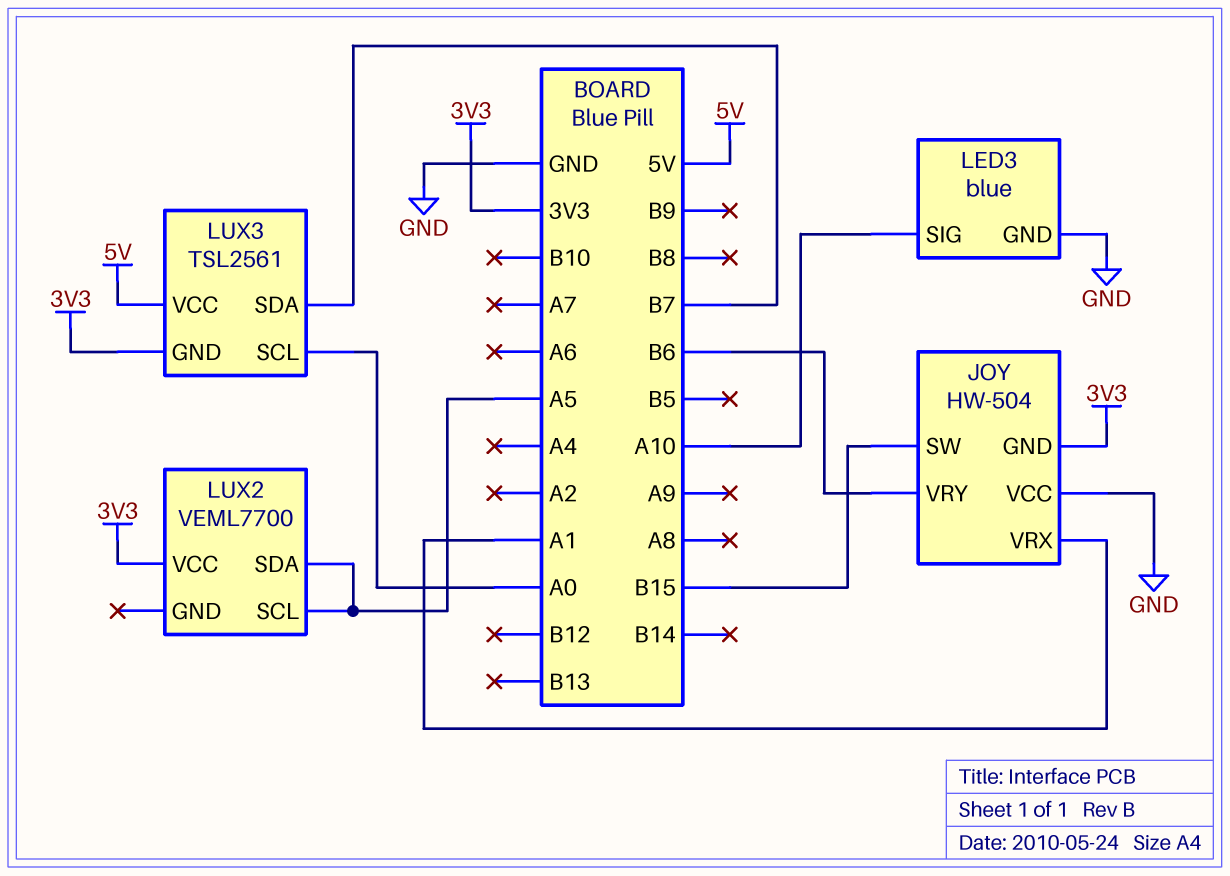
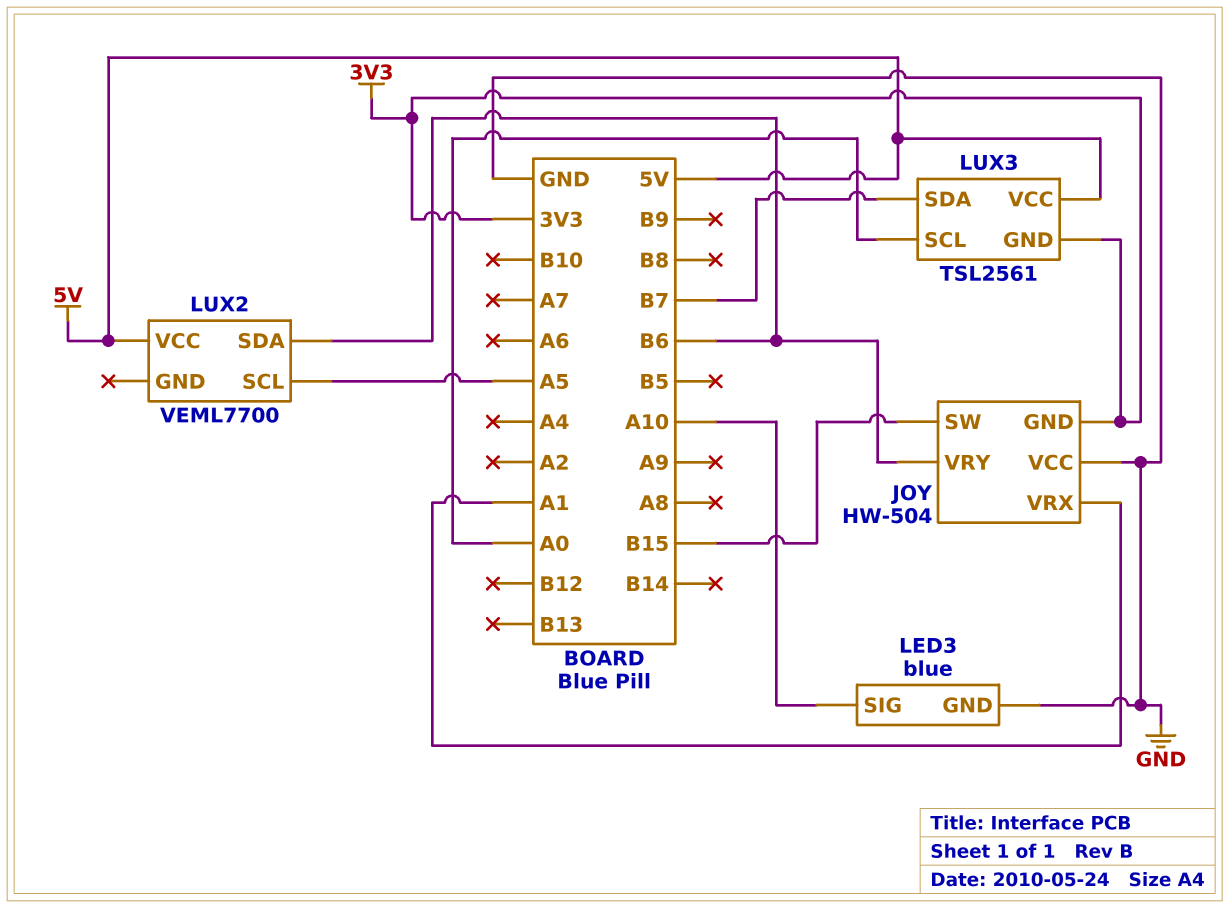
LUX2 pin SDA: A5 -> B6
LUX2 pin VCC: 3V3 -> 5V

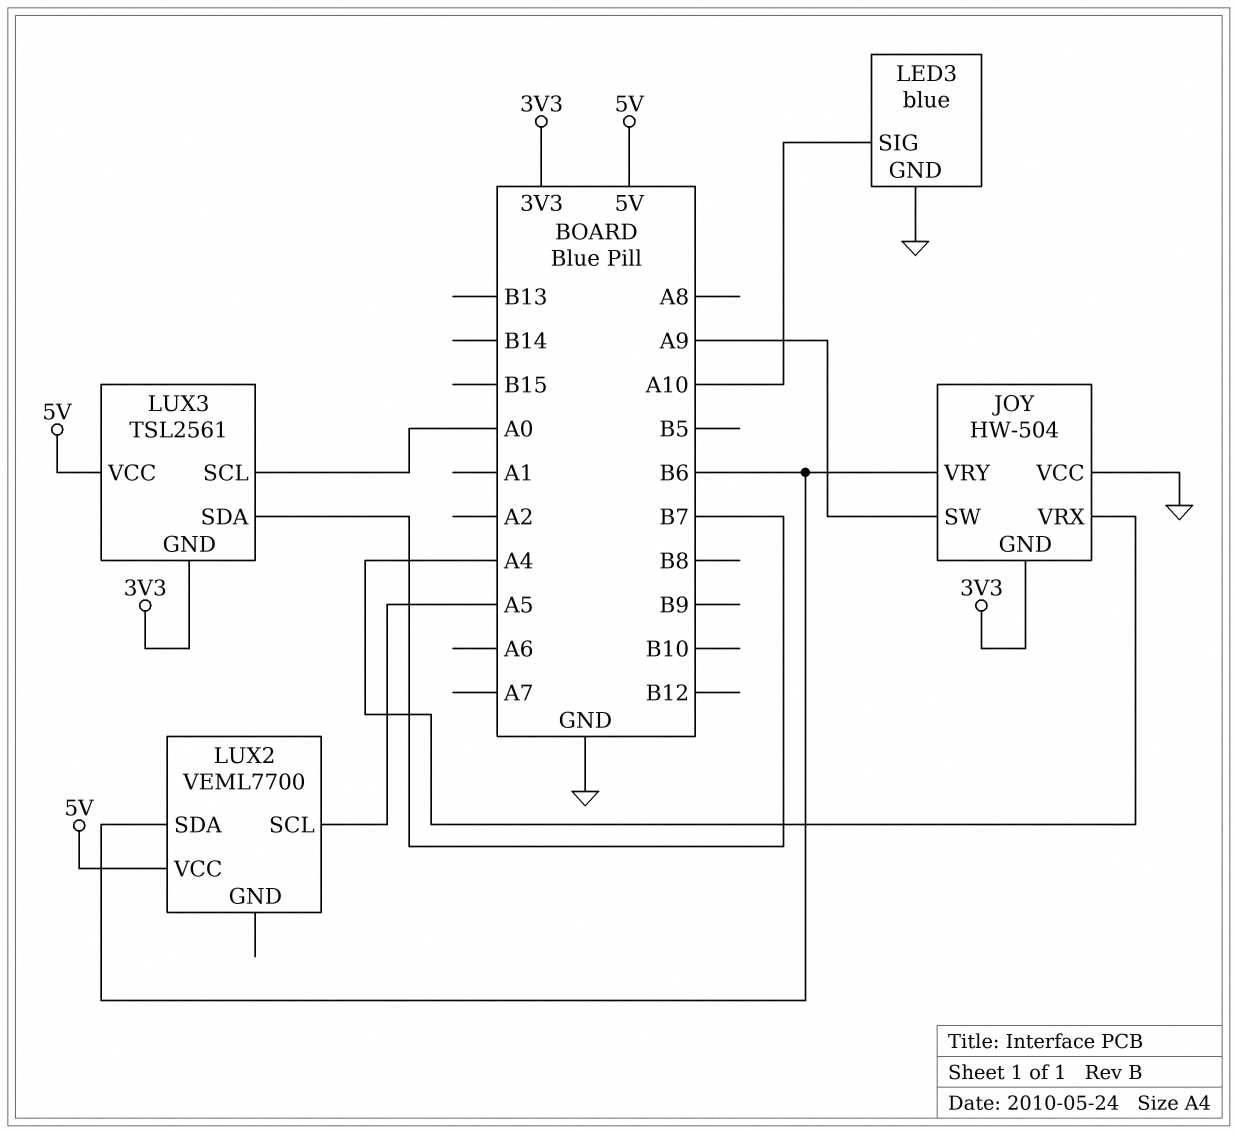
JOY pin SW: B15 -> A9
JOY pin VRX: A1 -> A4

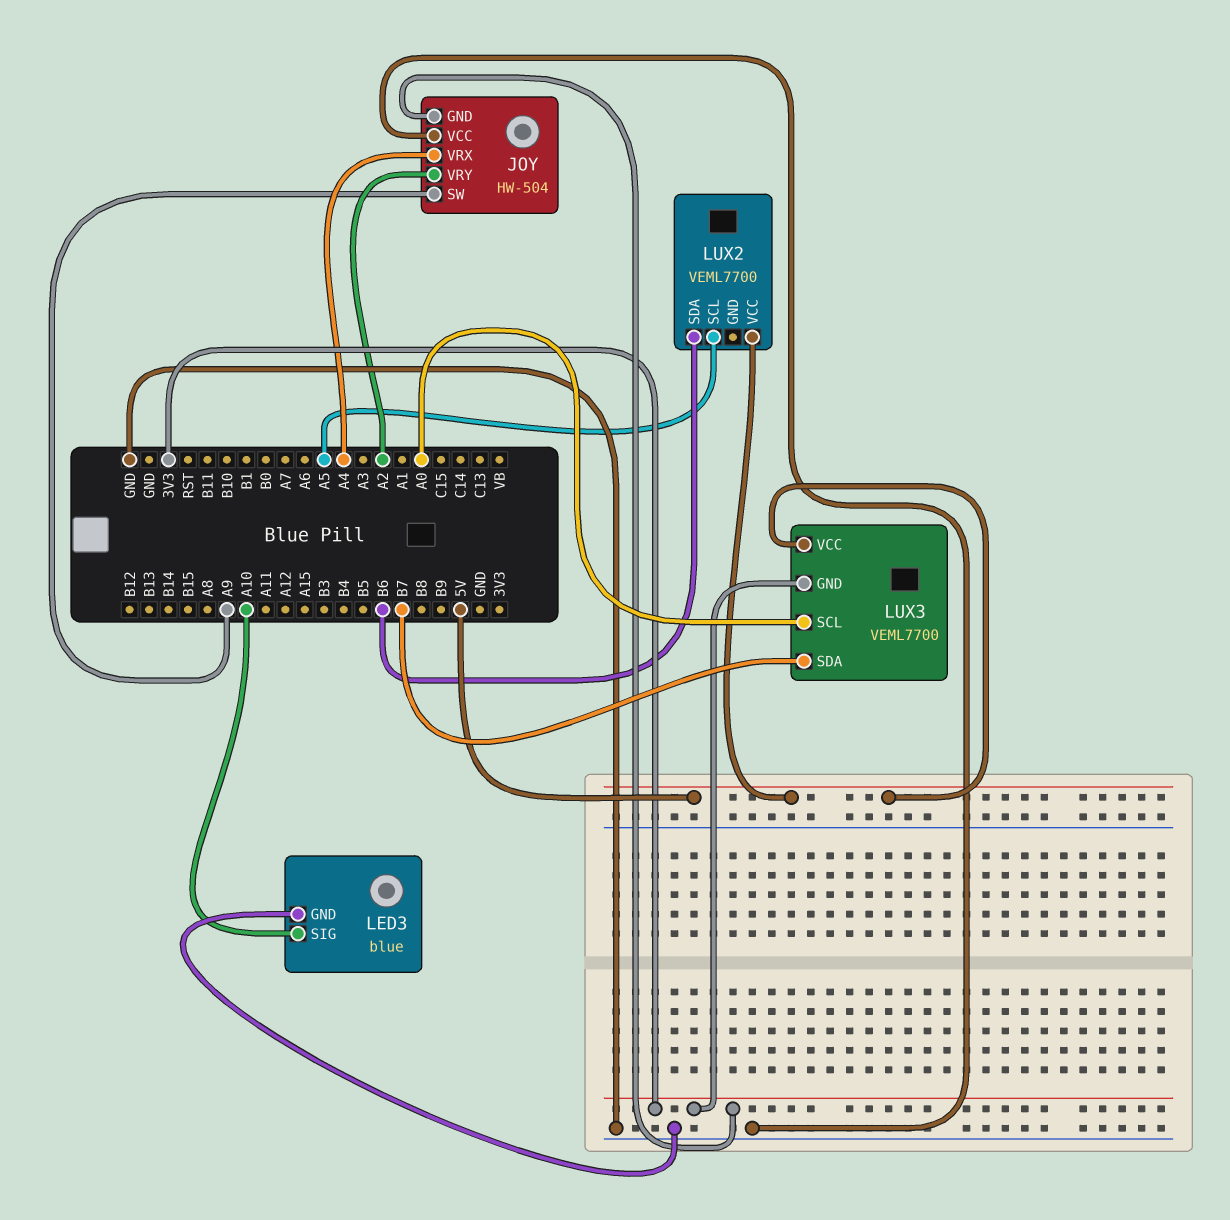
JOY pin VRY: B6 -> A2
LUX3: TSL2561 -> VEML7700

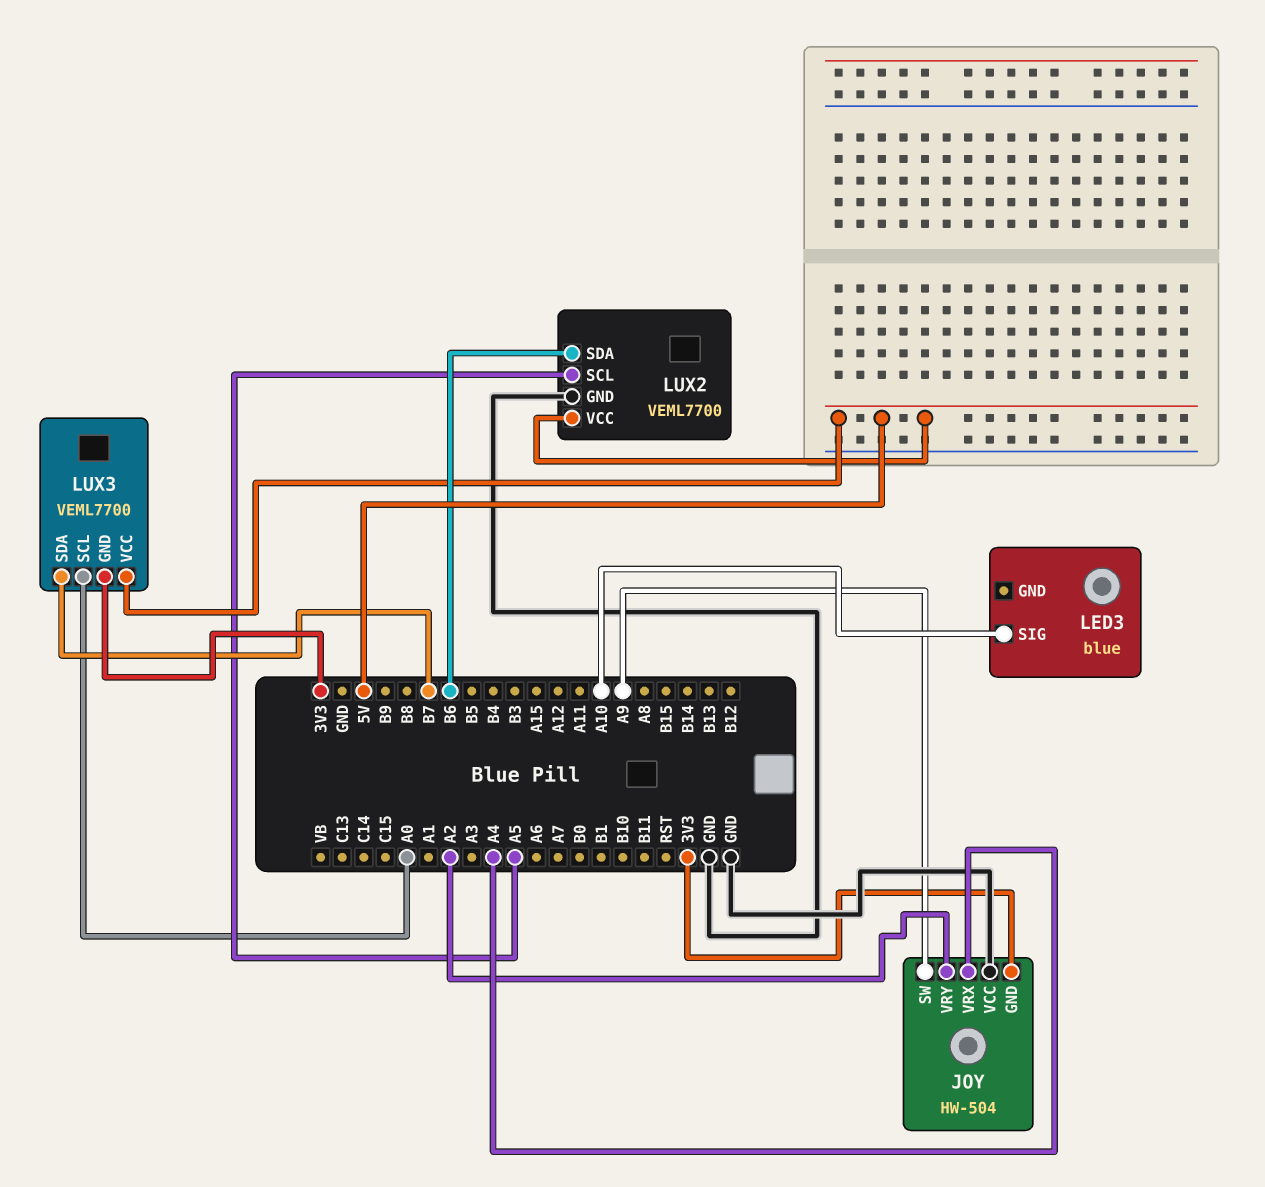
LED3 pin GND: GND -> none
LUX2 pin GND: none -> GND

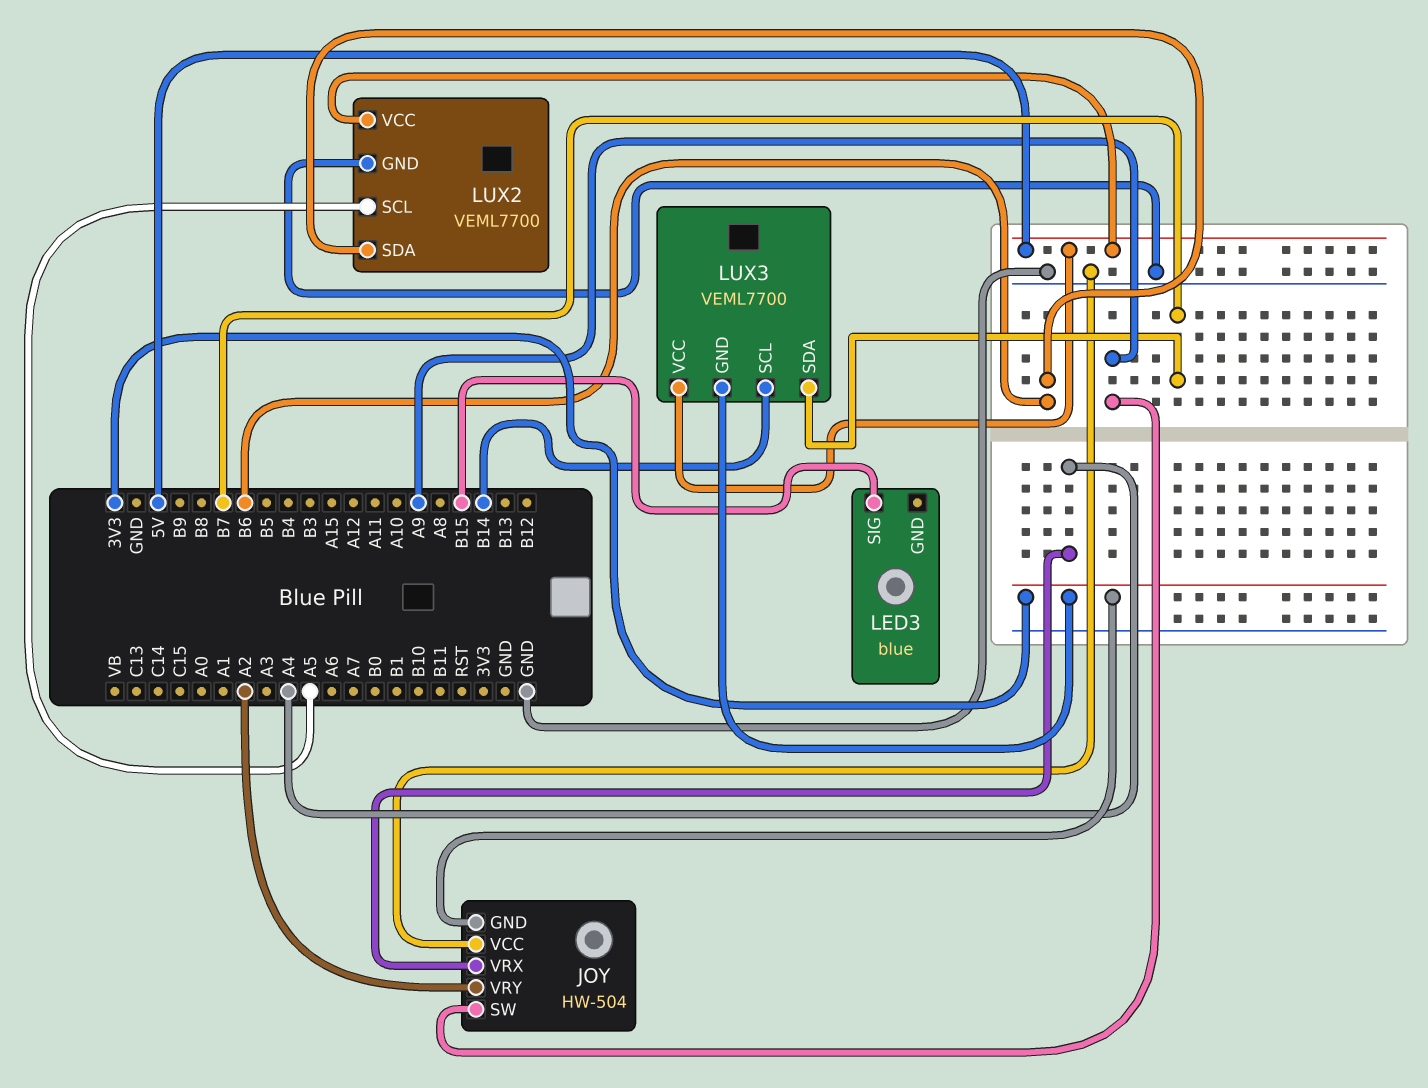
LED3 pin SIG: A10 -> B15
LUX3 pin SCL: A0 -> B14

